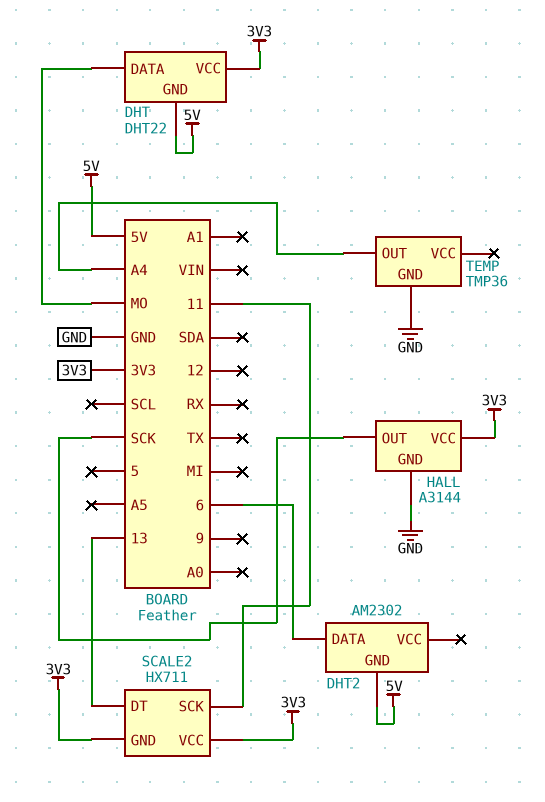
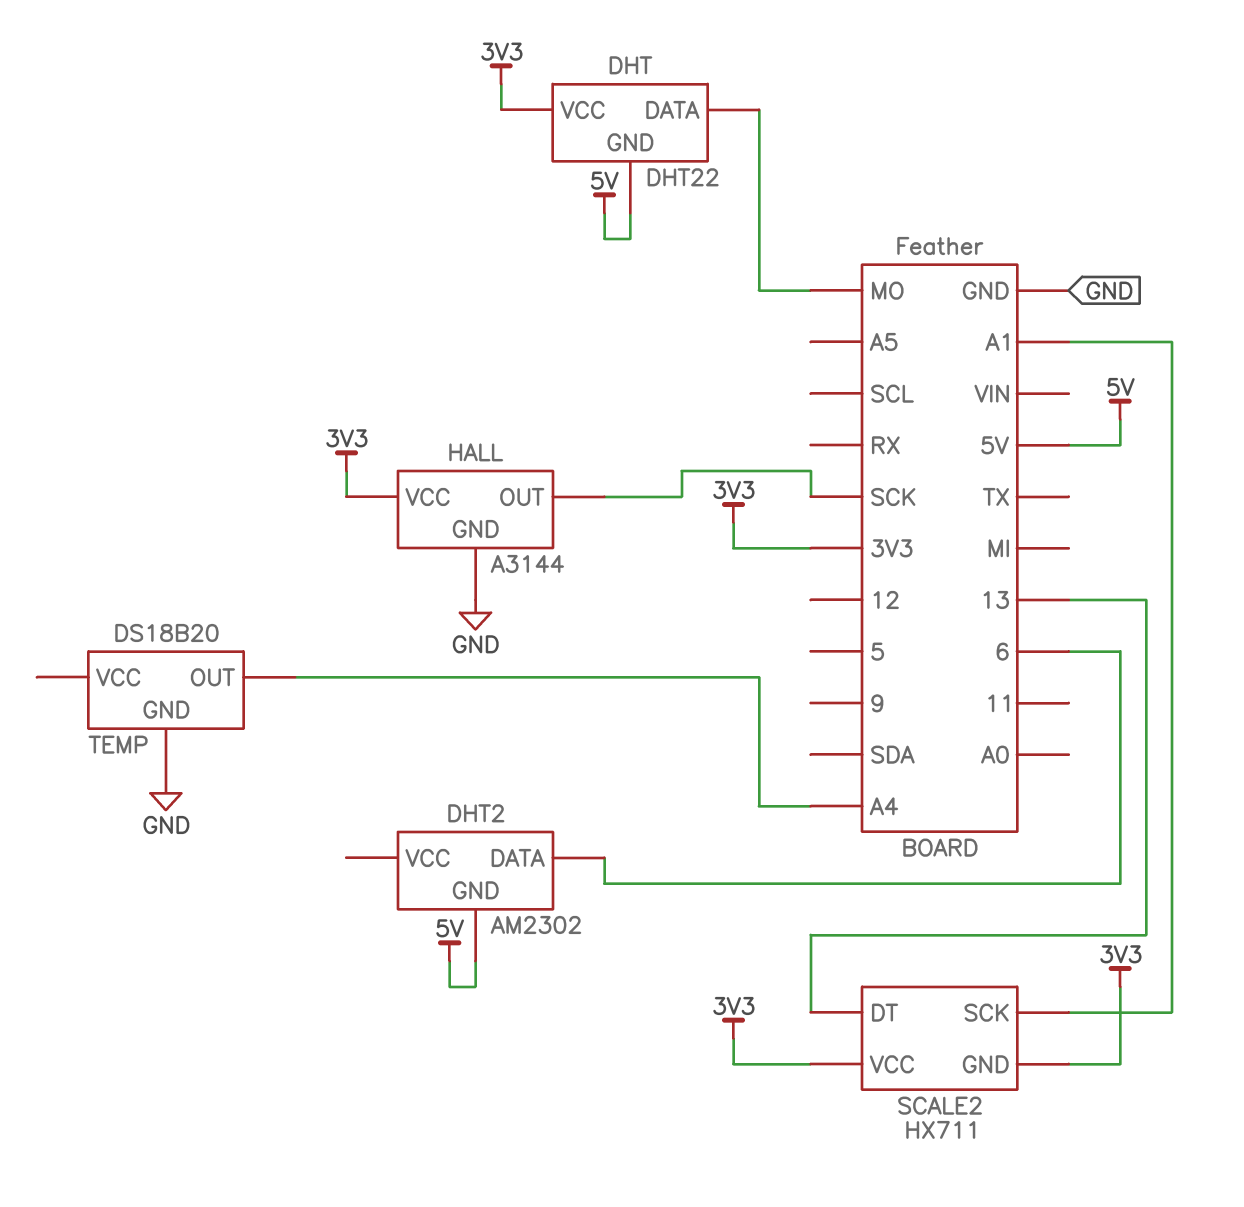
SCALE2 pin SCK: 11 -> A1
TEMP: TMP36 -> DS18B20

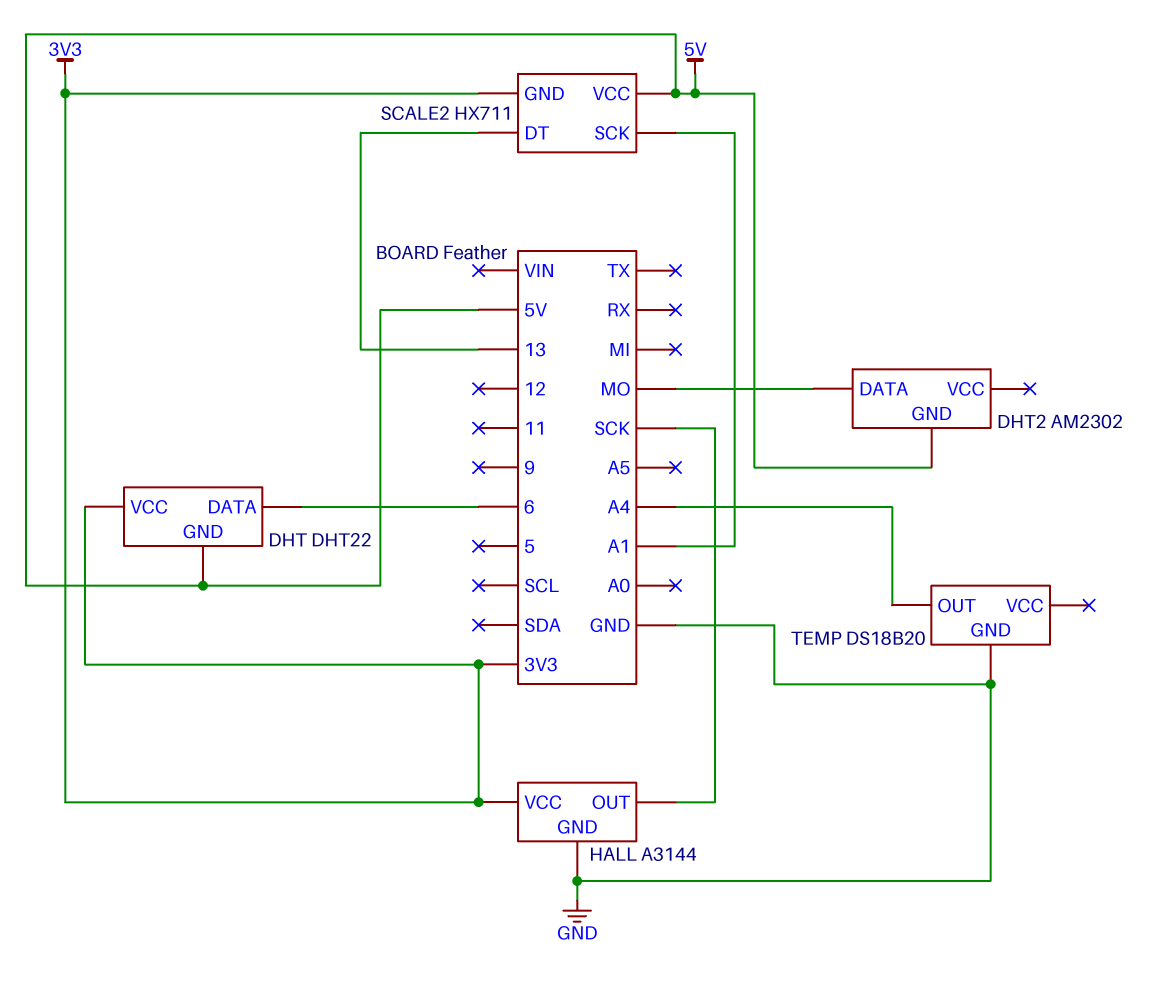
DHT pin DATA: MO -> 6
DHT2 pin DATA: 6 -> MO
SCALE2 pin VCC: 3V3 -> 5V

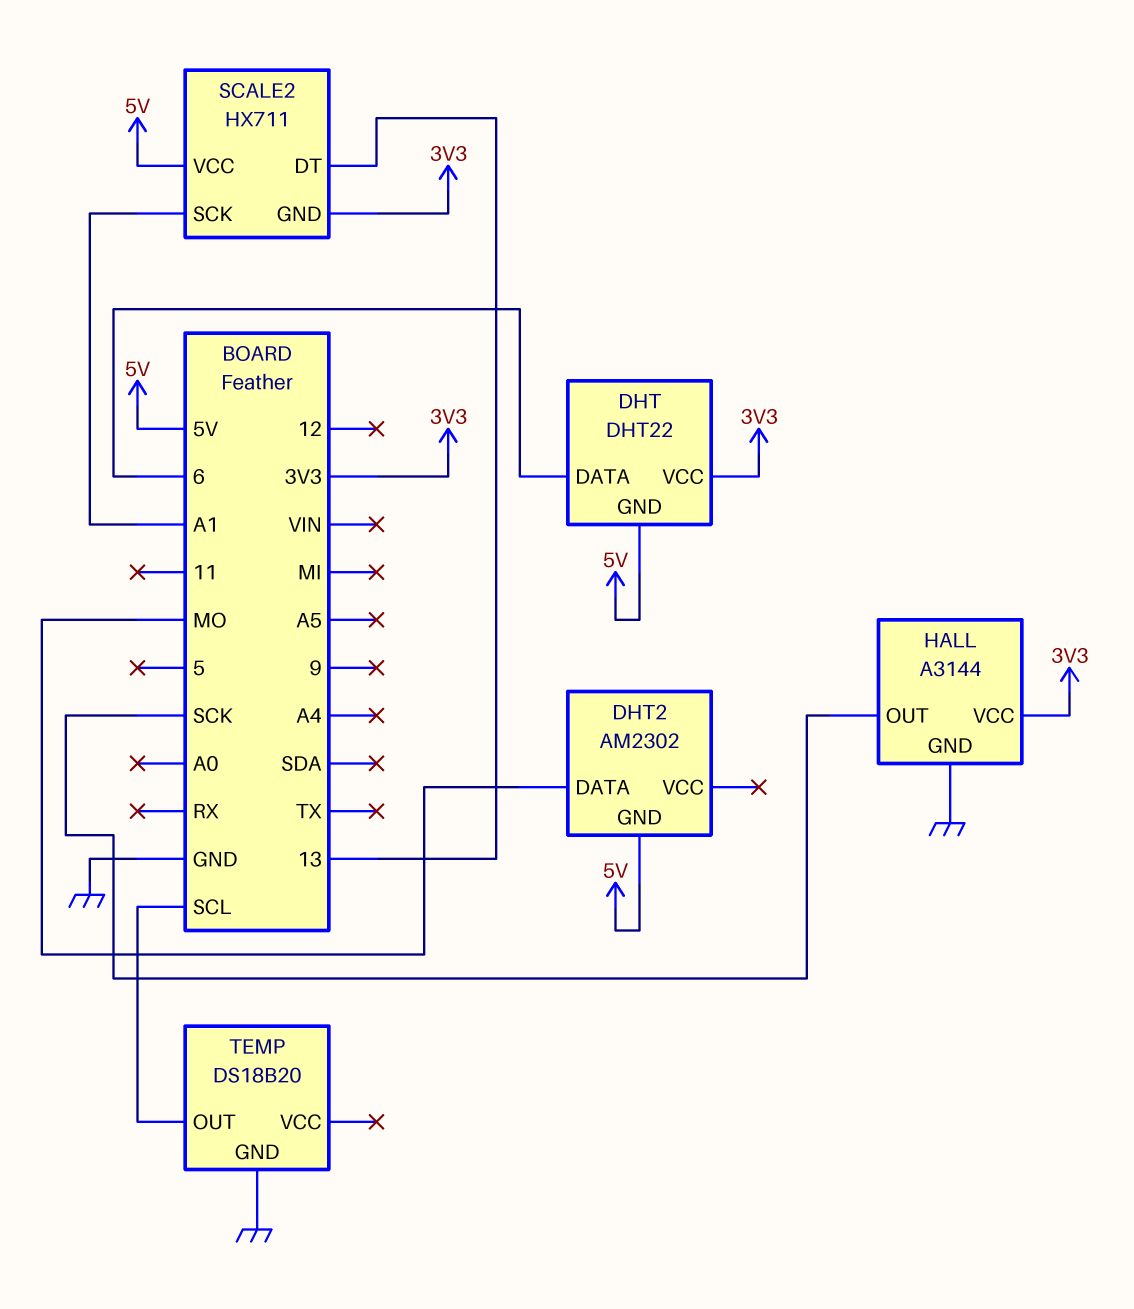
TEMP pin OUT: A4 -> SCL

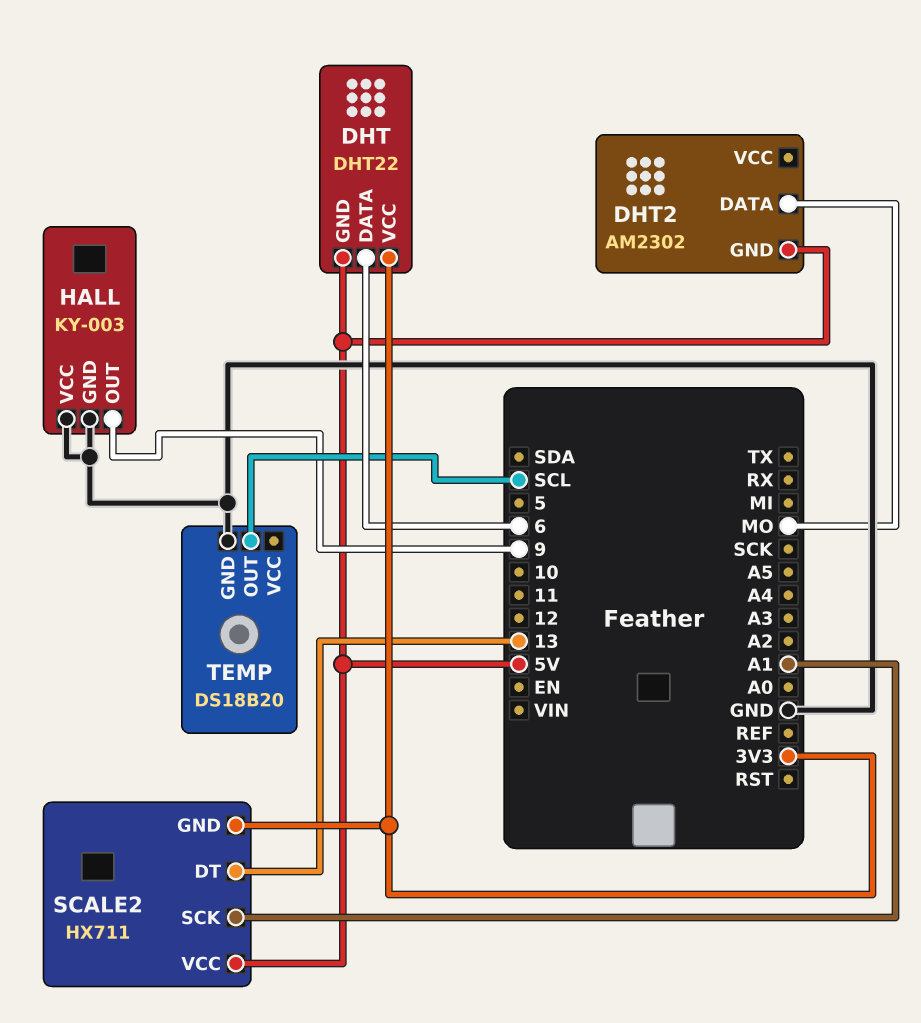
HALL: A3144 -> KY-003
HALL pin OUT: SCK -> 9
HALL pin VCC: 3V3 -> GND

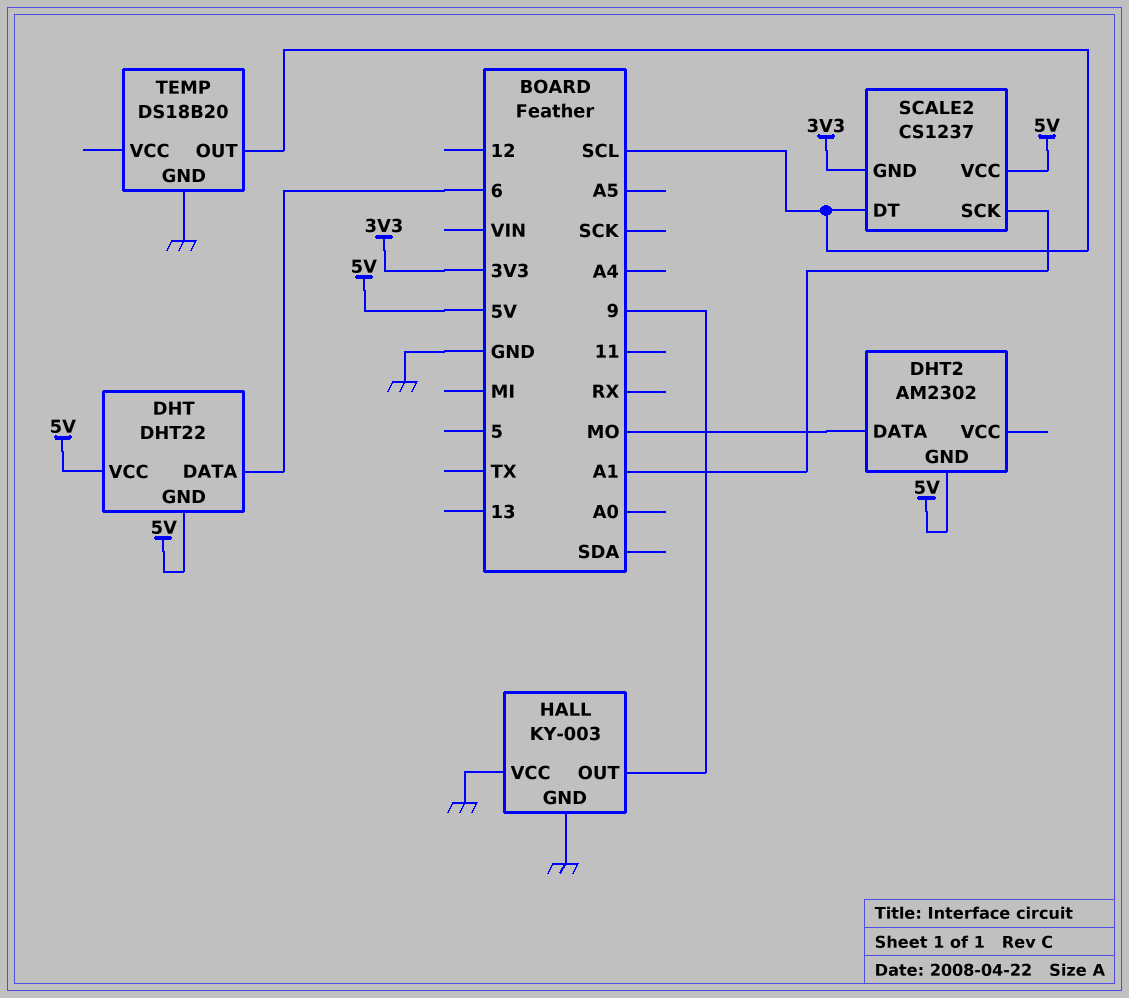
DHT pin VCC: 3V3 -> 5V
SCALE2: HX711 -> CS1237
SCALE2 pin DT: 13 -> SCL

